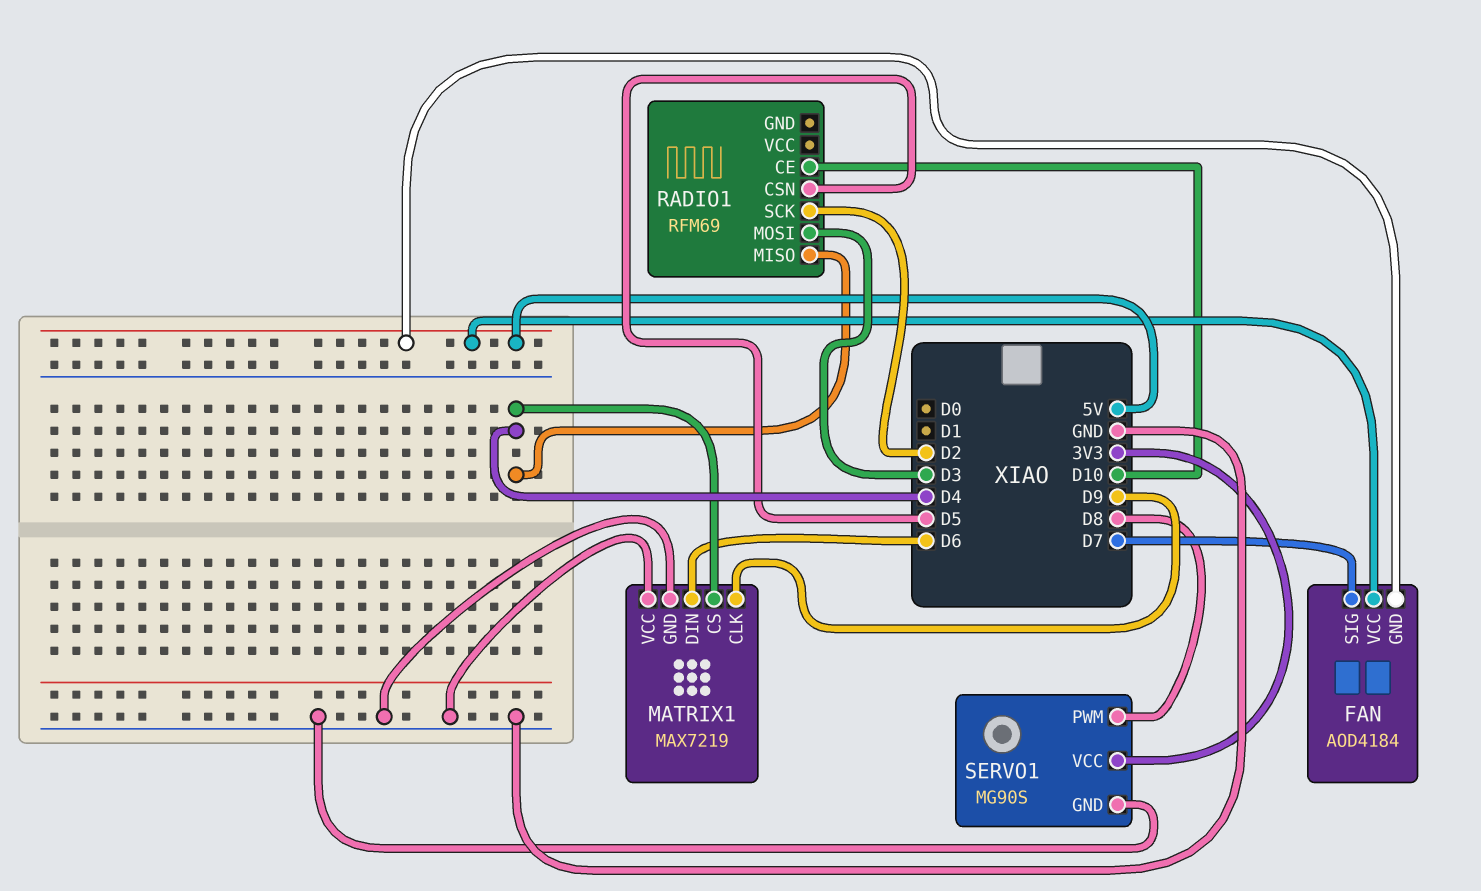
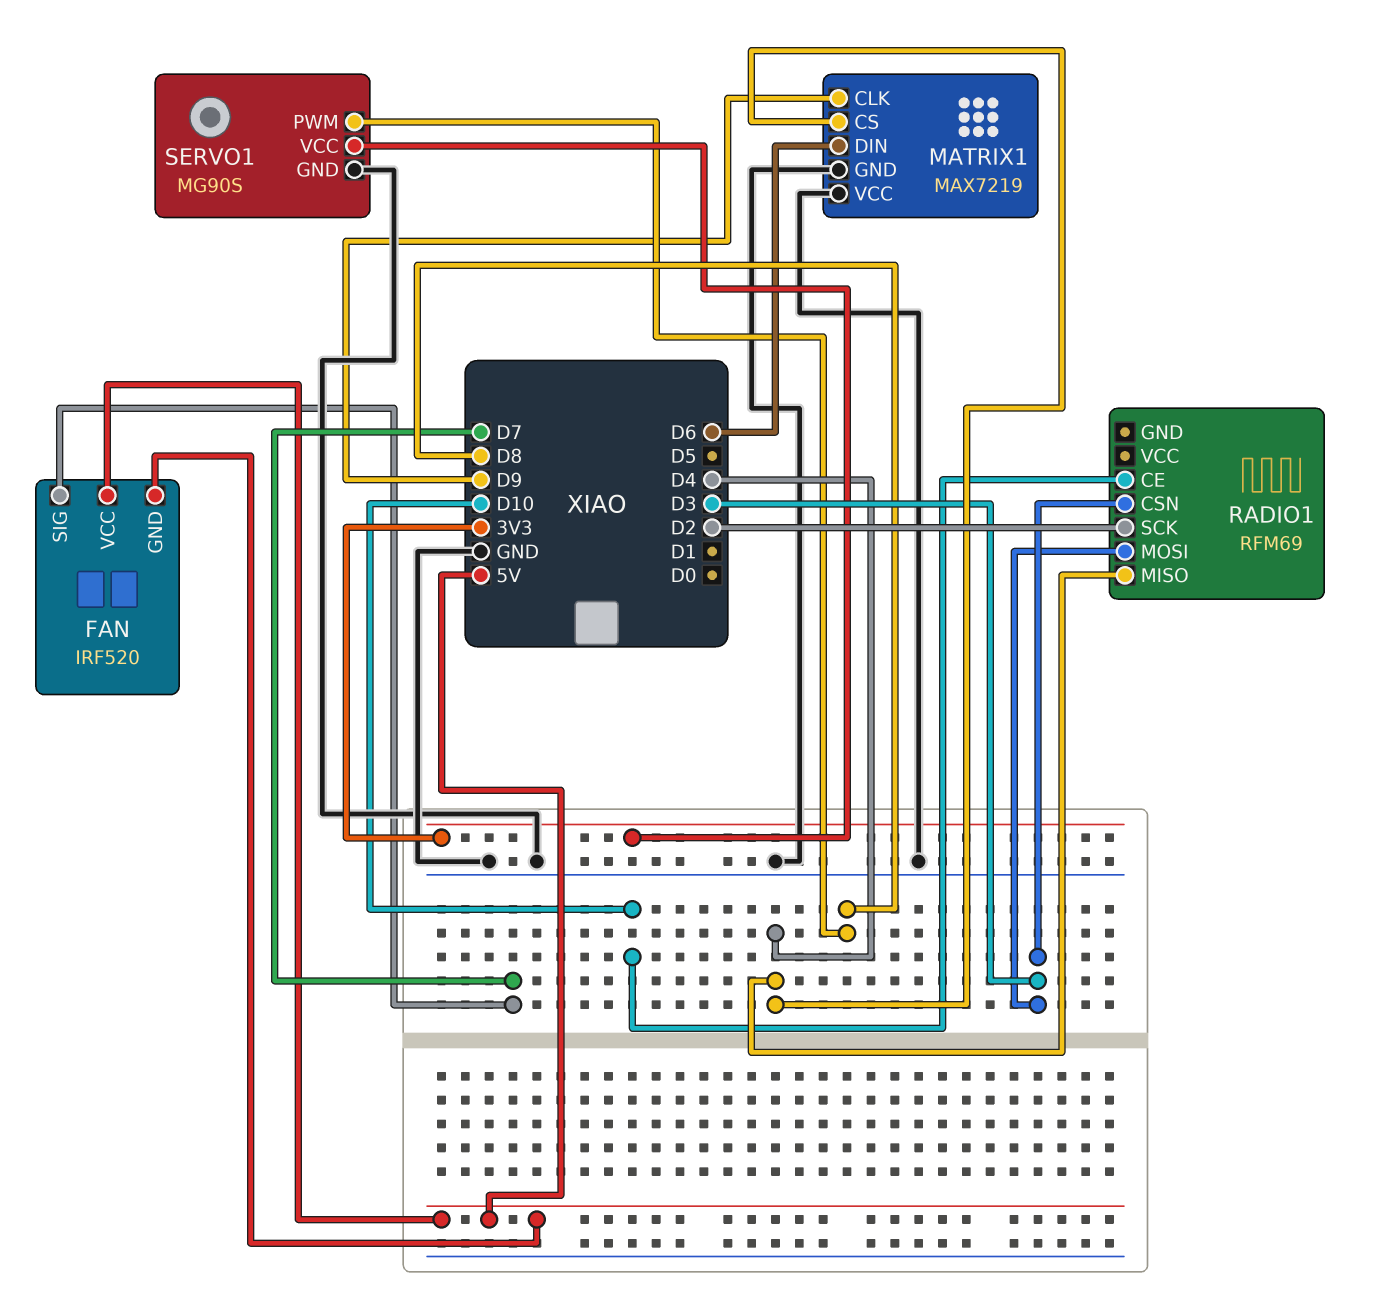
FAN: AOD4184 -> IRF520
RADIO1 pin CSN: D5 -> D3

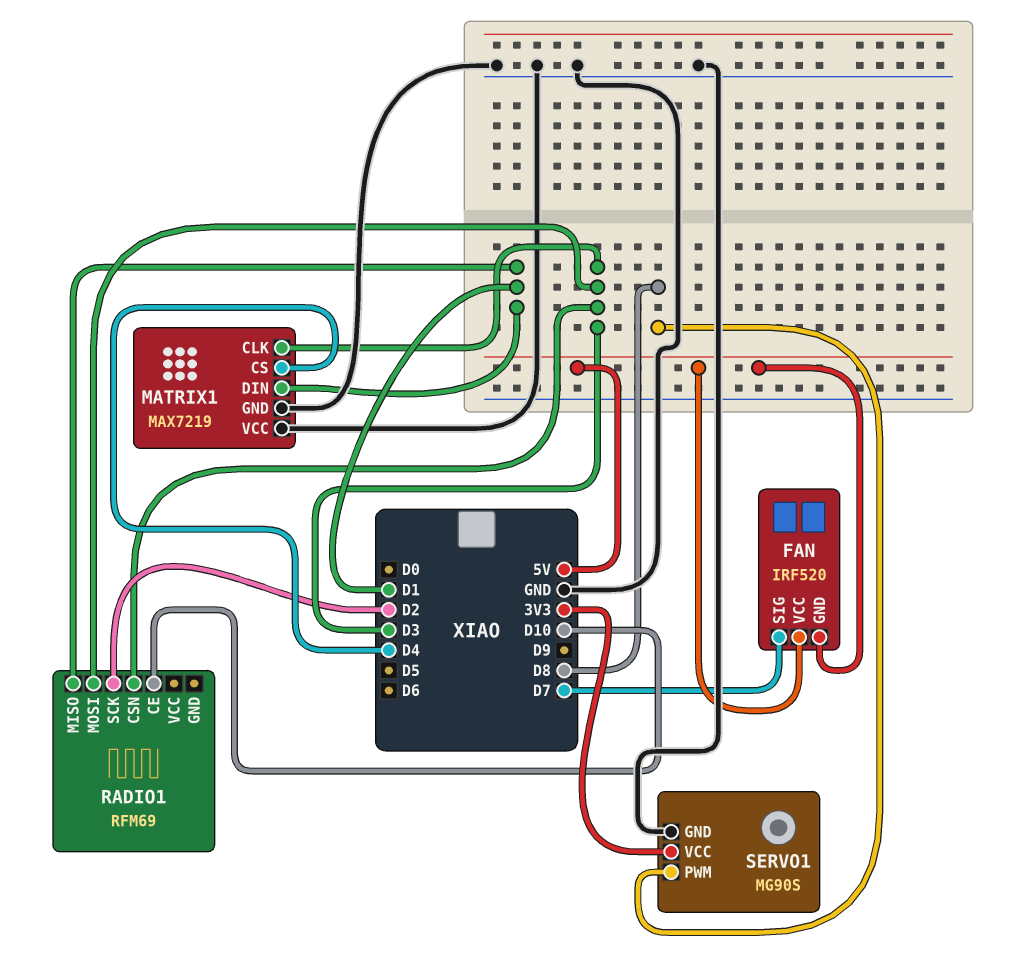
MATRIX1 pin CLK: D9 -> D3
MATRIX1 pin DIN: D6 -> D1
RADIO1 pin MISO: D4 -> D1

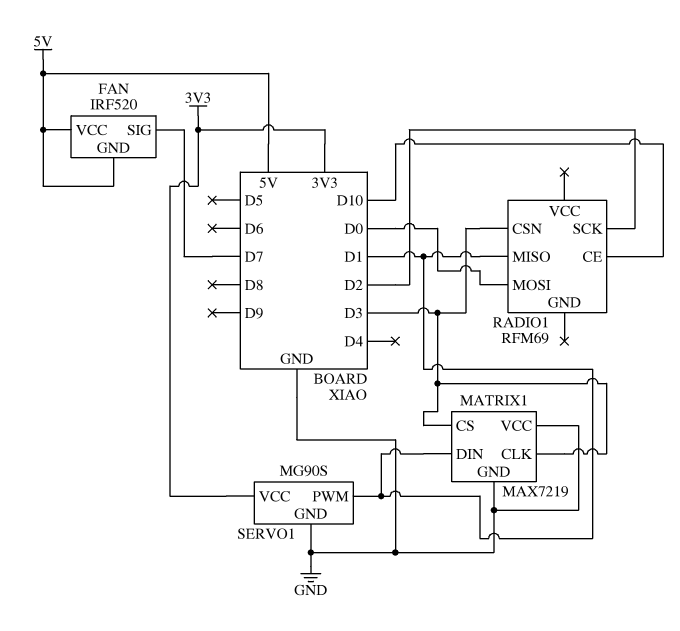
MATRIX1 pin CS: D4 -> D3
RADIO1 pin MOSI: D3 -> D0
SERVO1 pin PWM: D8 -> D1

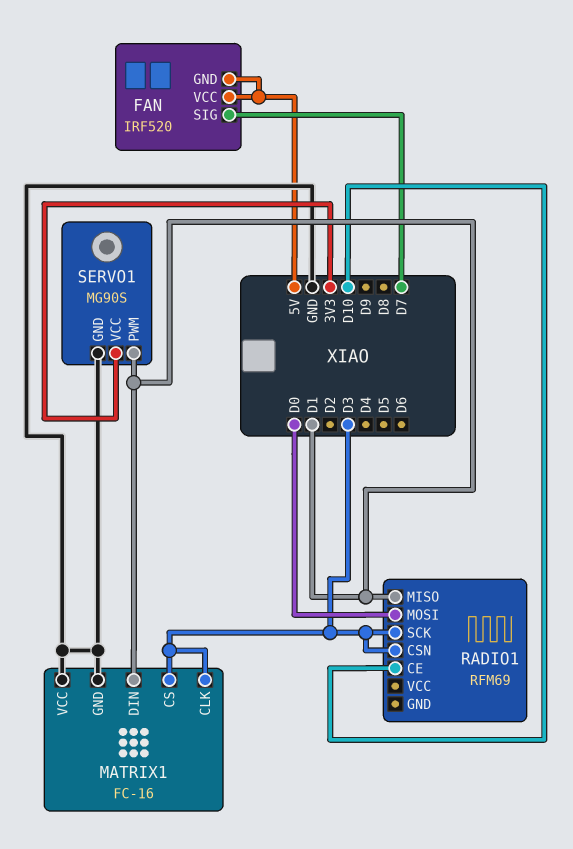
MATRIX1: MAX7219 -> FC-16
RADIO1 pin SCK: D2 -> D3

